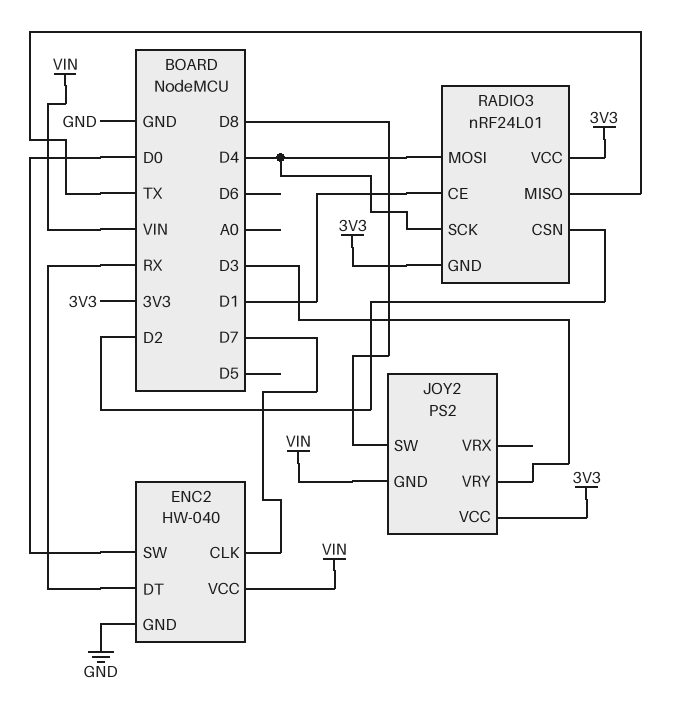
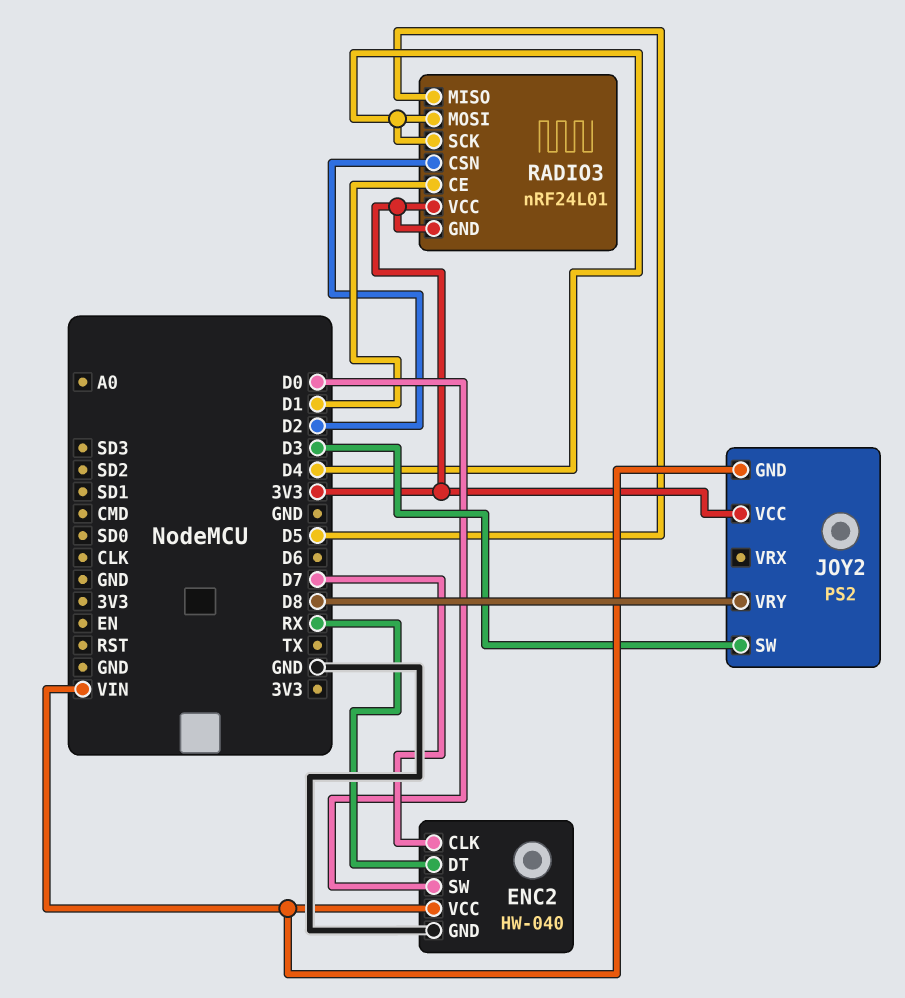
JOY2 pin SW: D8 -> D3
JOY2 pin VRY: D3 -> D8
RADIO3 pin MISO: TX -> D5

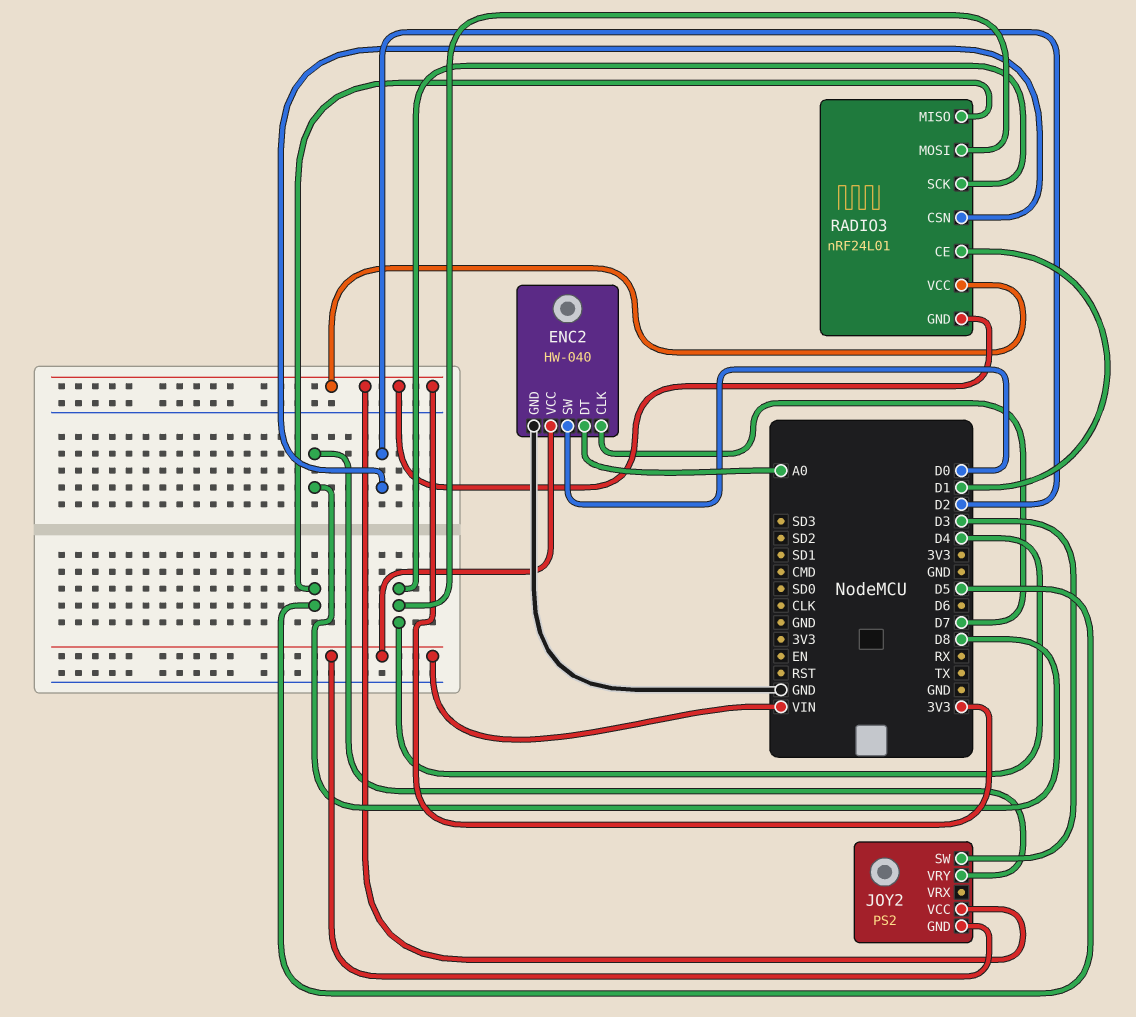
ENC2 pin DT: RX -> A0

